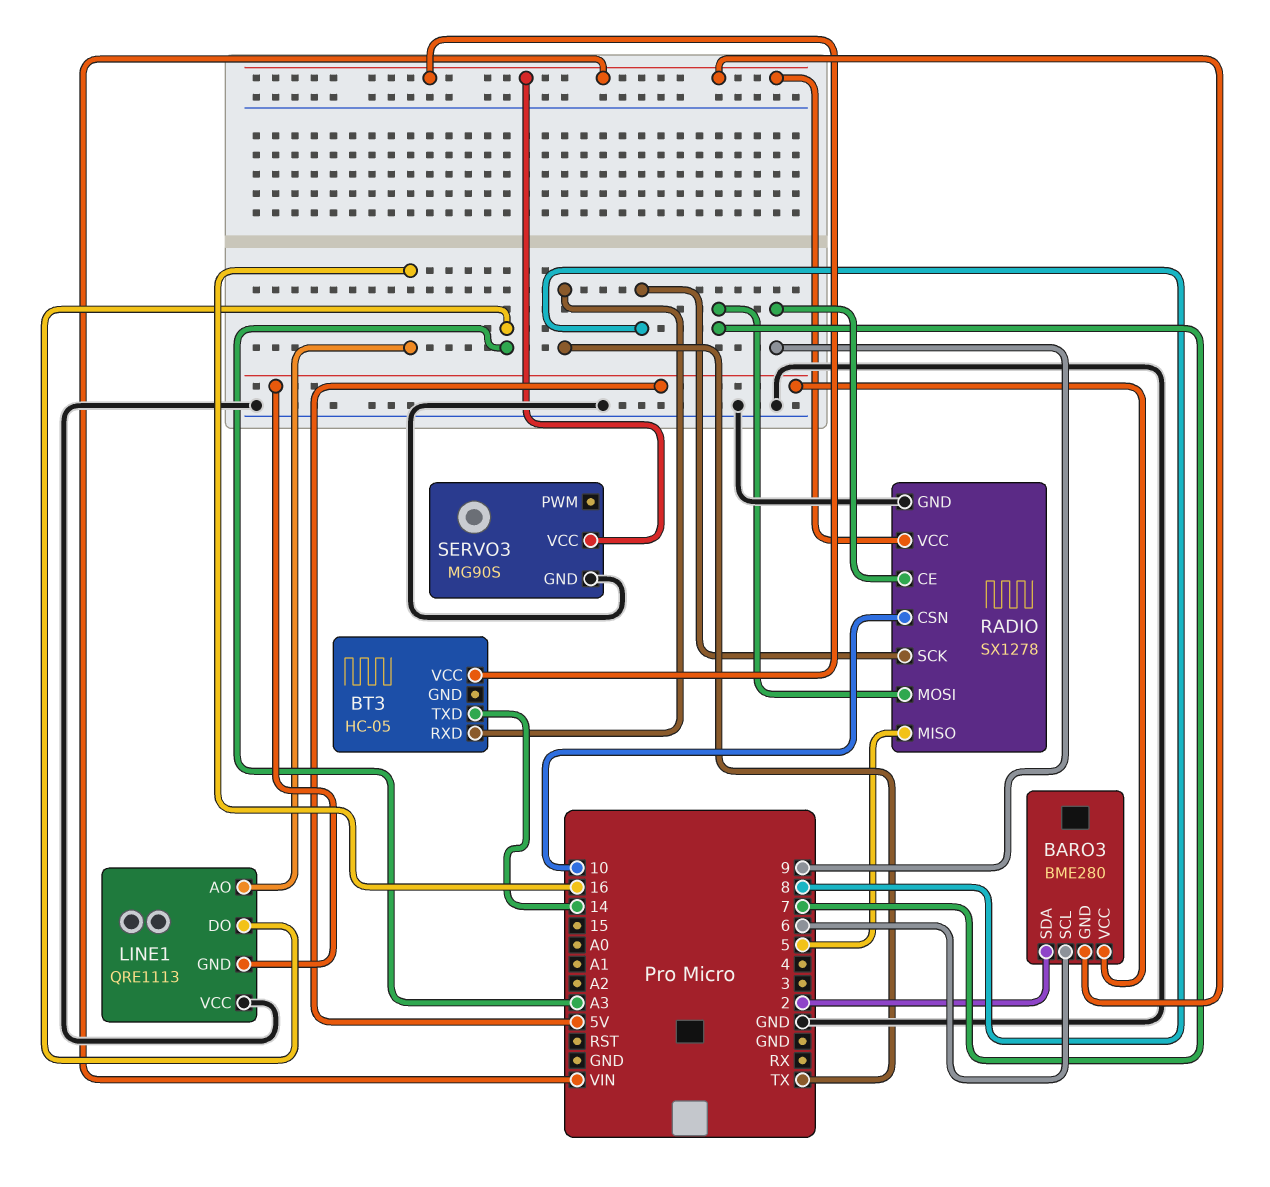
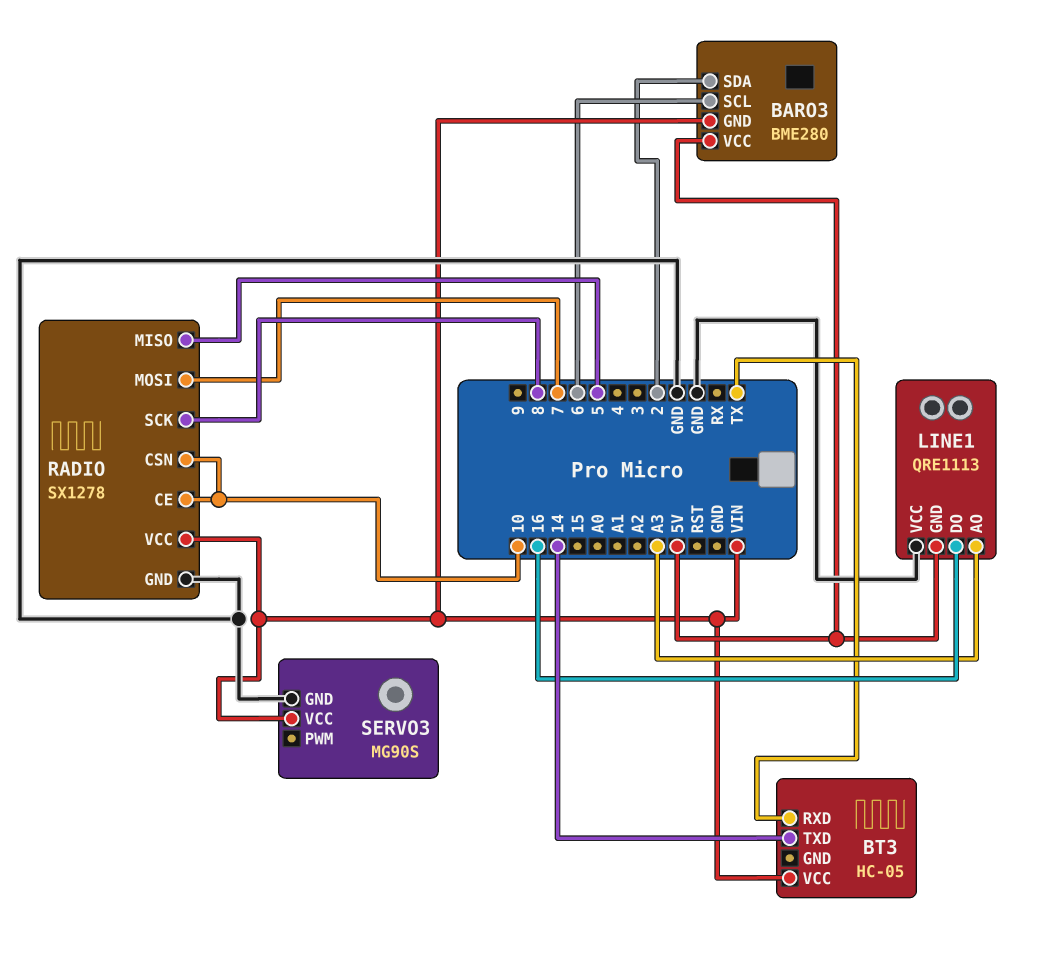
LINE1 pin AO: 16 -> A3
LINE1 pin DO: A3 -> 16
RADIO pin CE: 9 -> 10

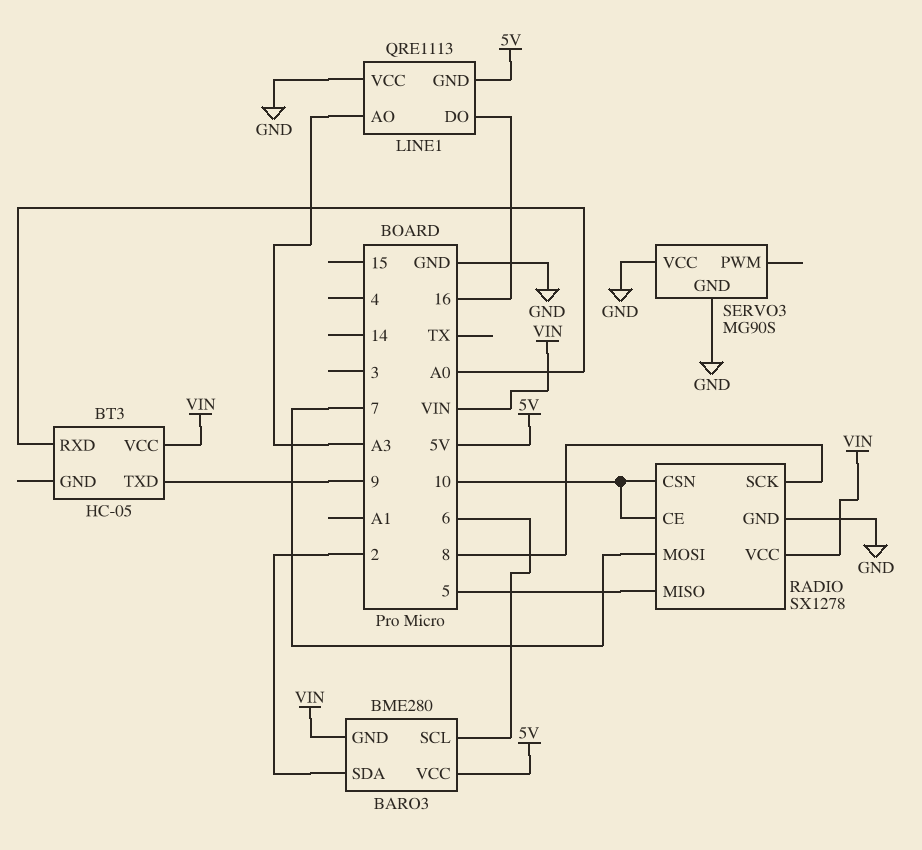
BT3 pin RXD: TX -> A0
BT3 pin TXD: 14 -> 9
SERVO3 pin VCC: VIN -> GND

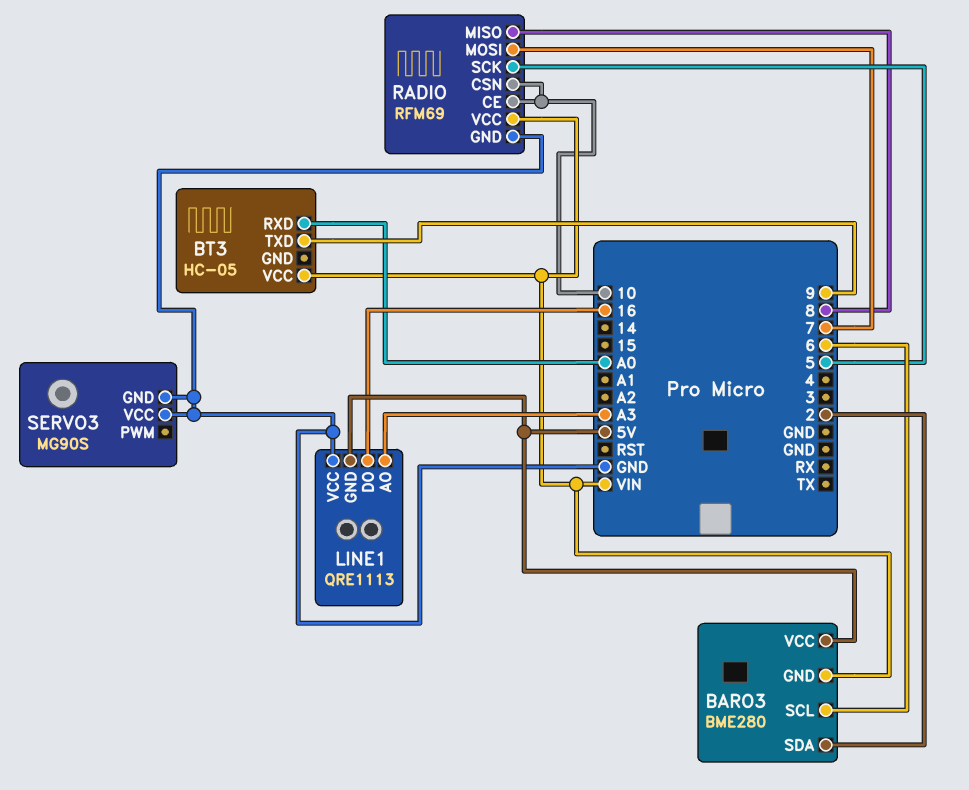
RADIO: SX1278 -> RFM69
RADIO pin MISO: 5 -> 8
RADIO pin SCK: 8 -> 5

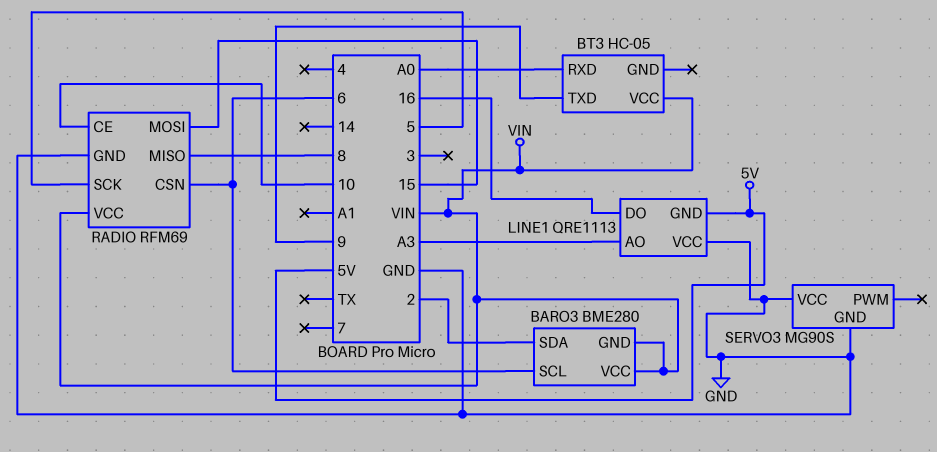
BARO3 pin VCC: 5V -> VIN
RADIO pin CSN: 10 -> 6
RADIO pin MOSI: 7 -> 15

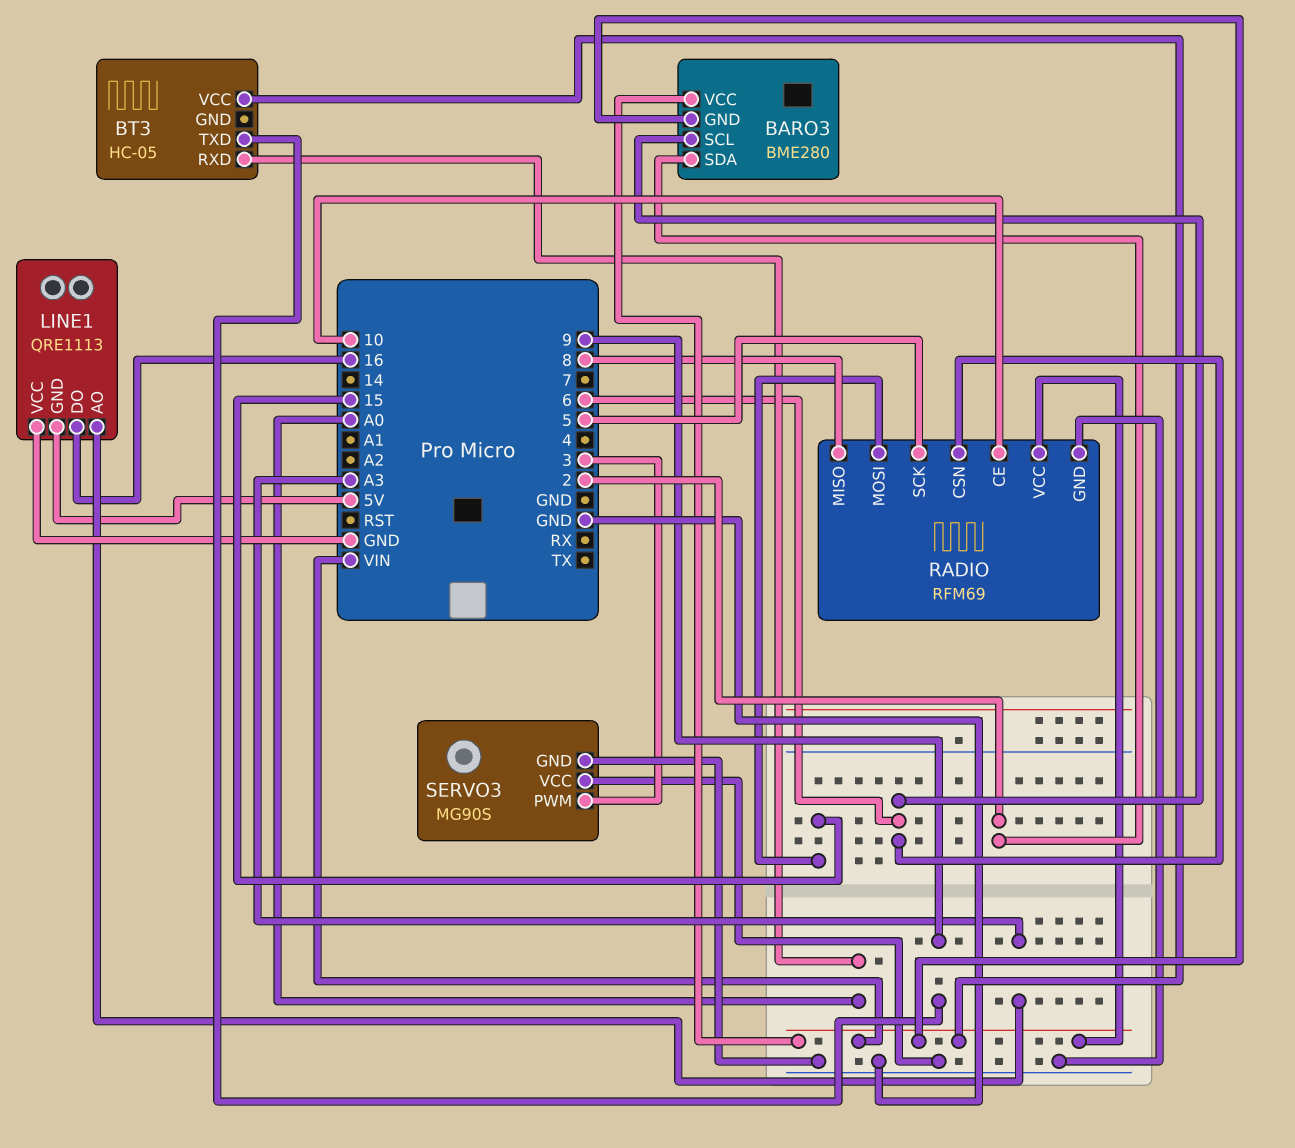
SERVO3 pin PWM: none -> 3

